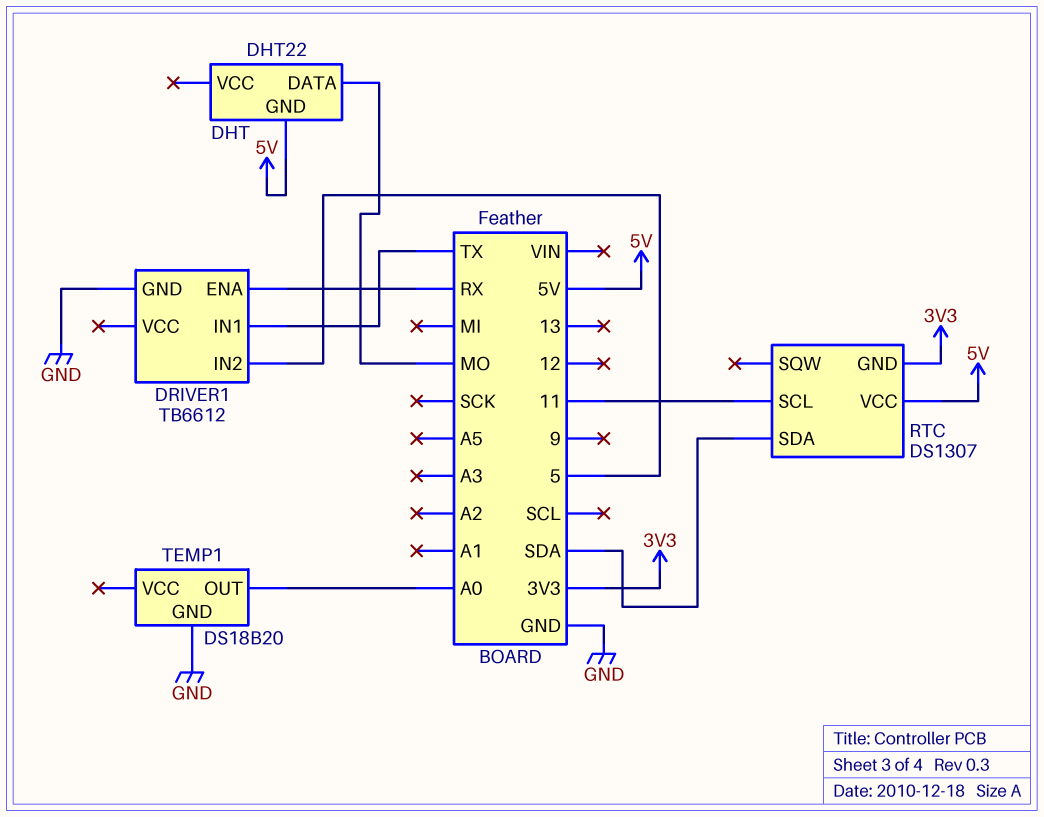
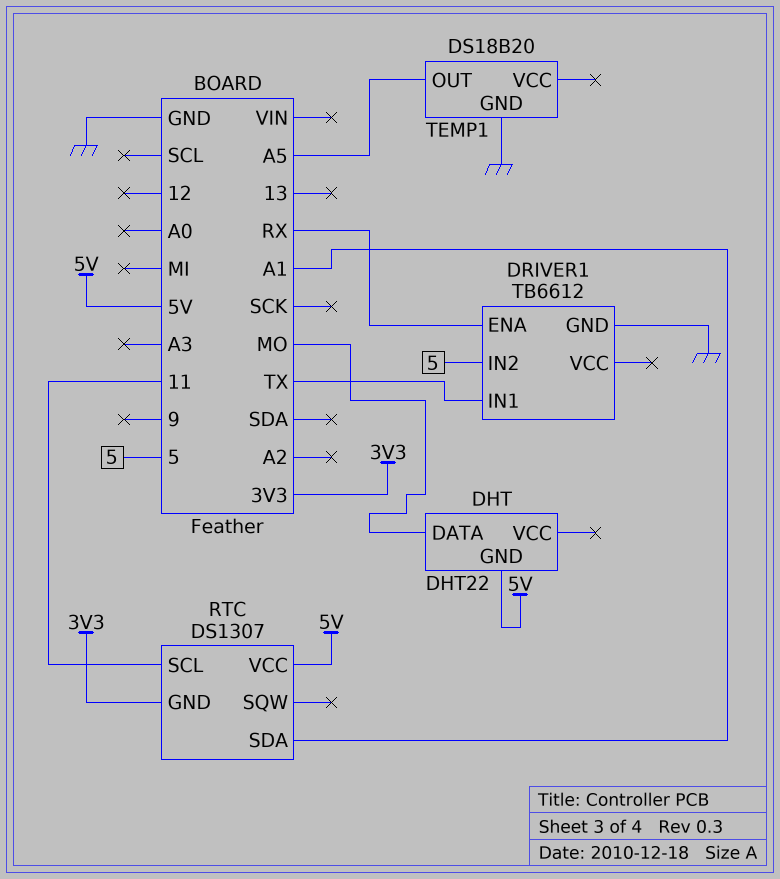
RTC pin SDA: SDA -> A1
TEMP1 pin OUT: A0 -> A5

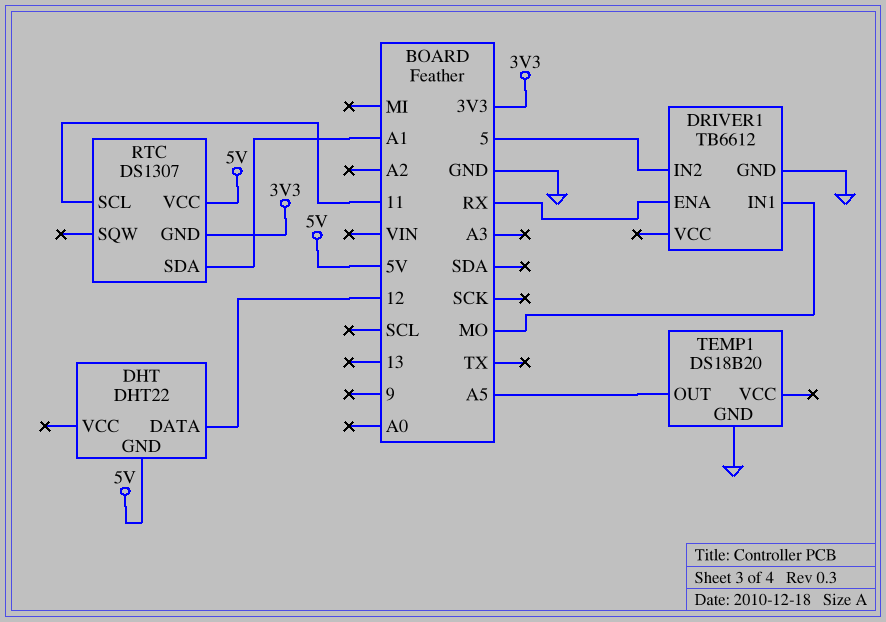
DHT pin DATA: MO -> 12
DRIVER1 pin IN1: TX -> MO

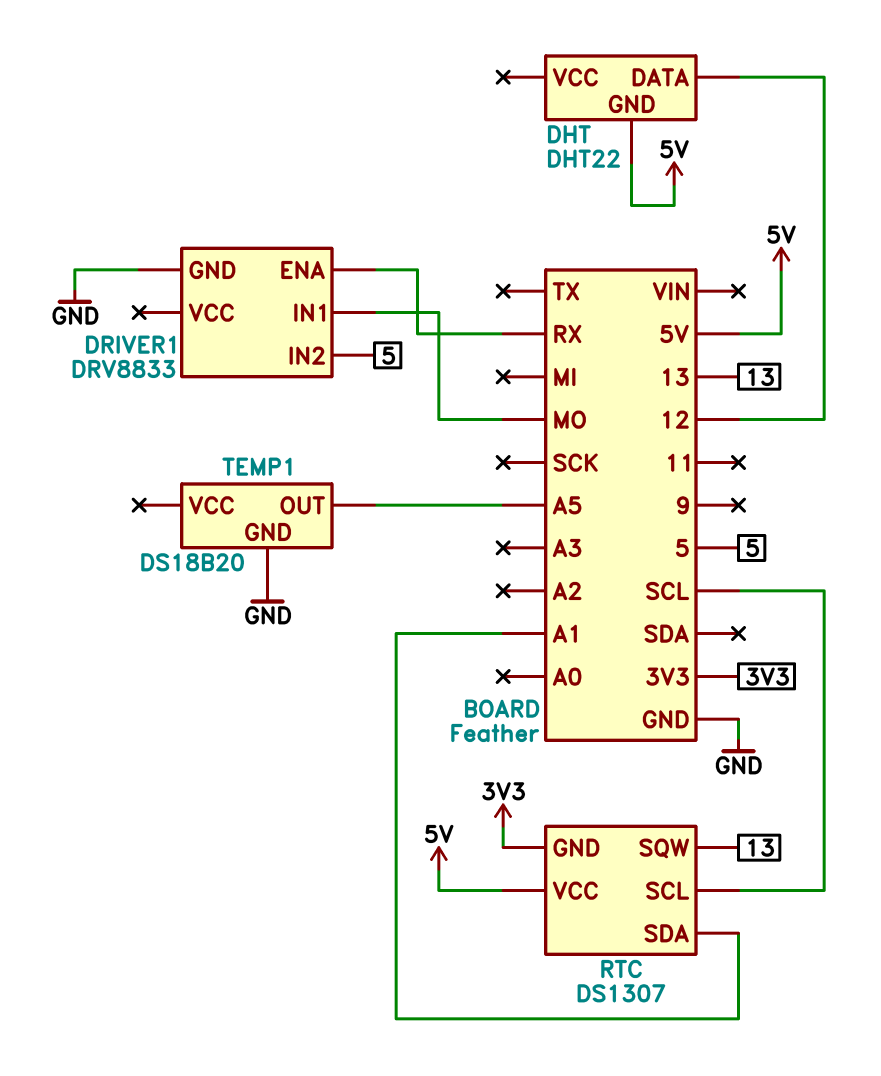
DRIVER1: TB6612 -> DRV8833
RTC pin SCL: 11 -> SCL
RTC pin SQW: none -> 13

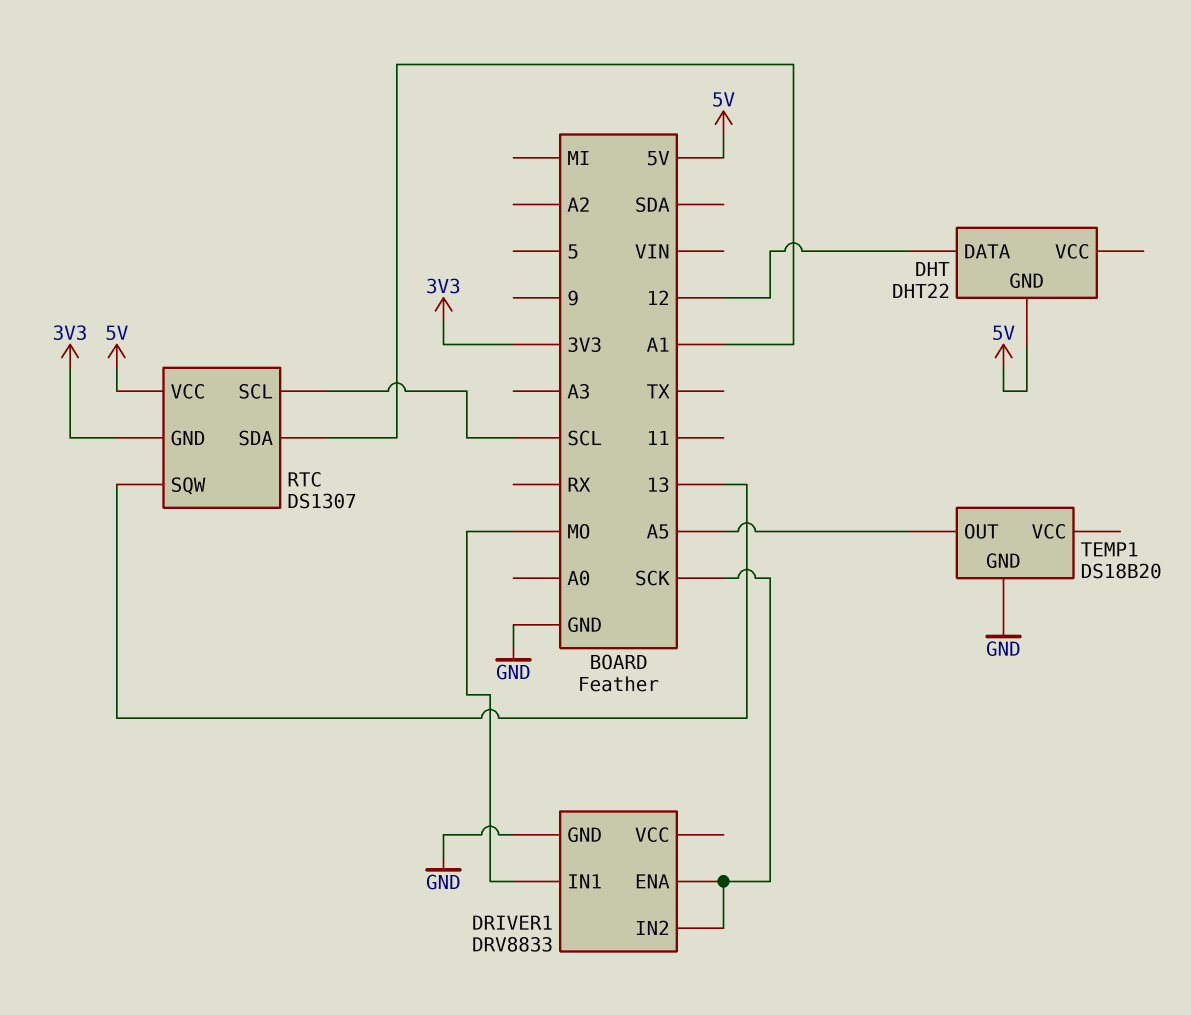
DRIVER1 pin ENA: RX -> SCK
DRIVER1 pin IN2: 5 -> SCK

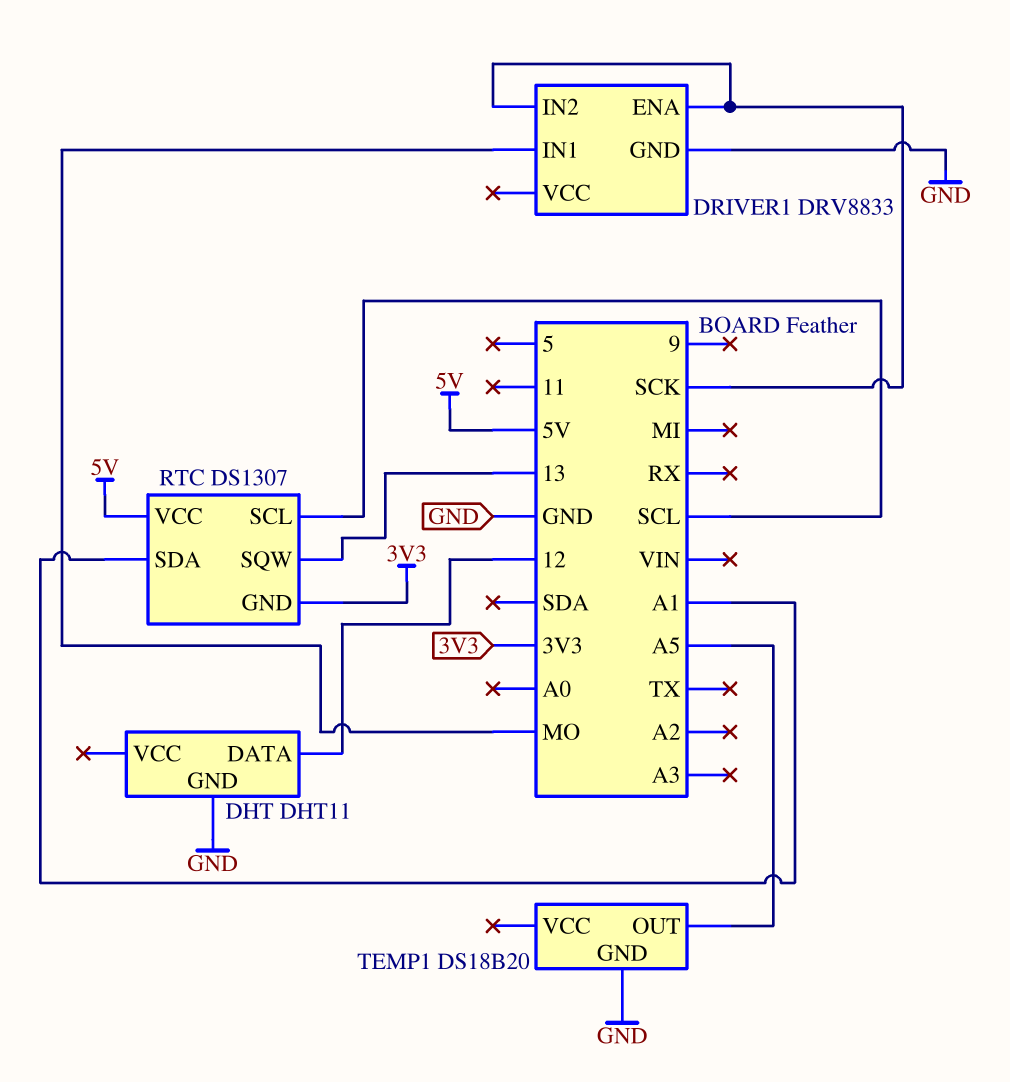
DHT: DHT22 -> DHT11
DHT pin GND: 5V -> GND

